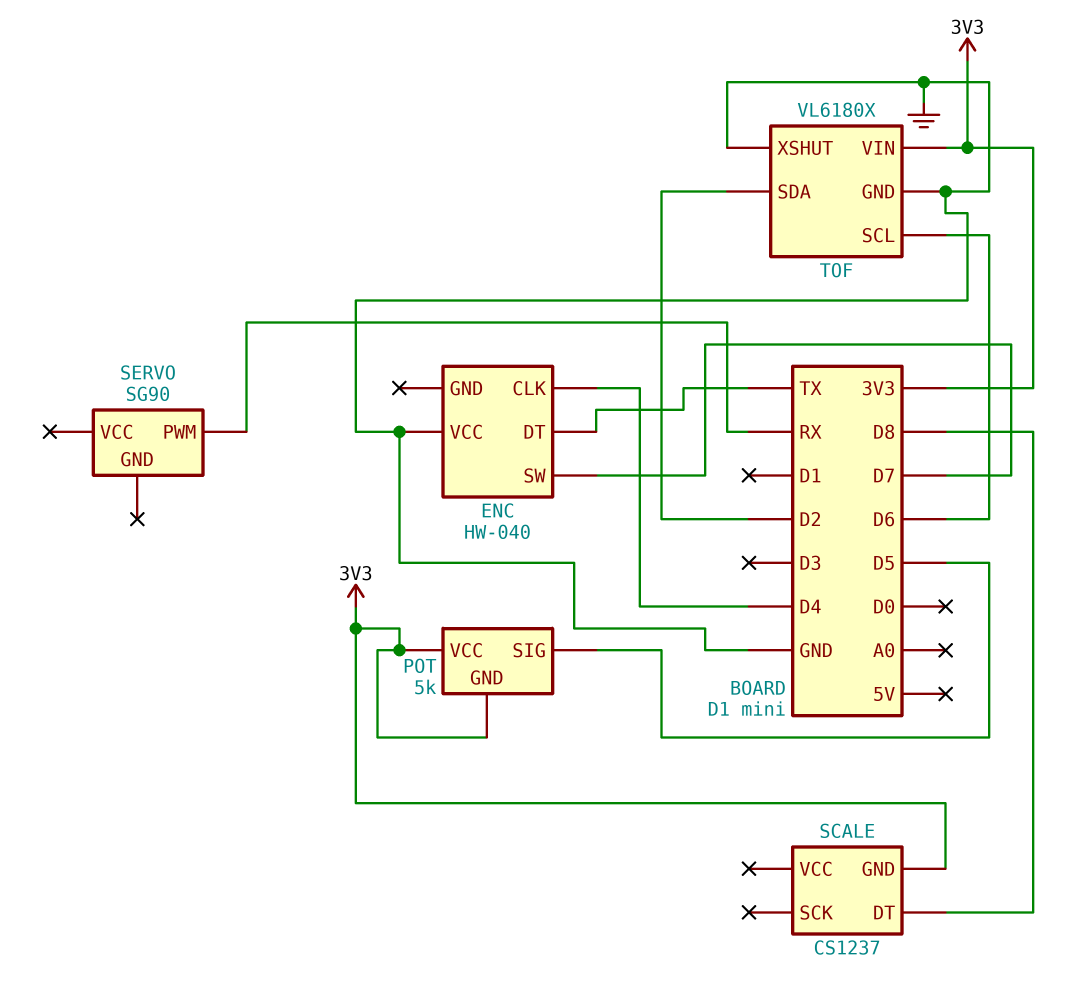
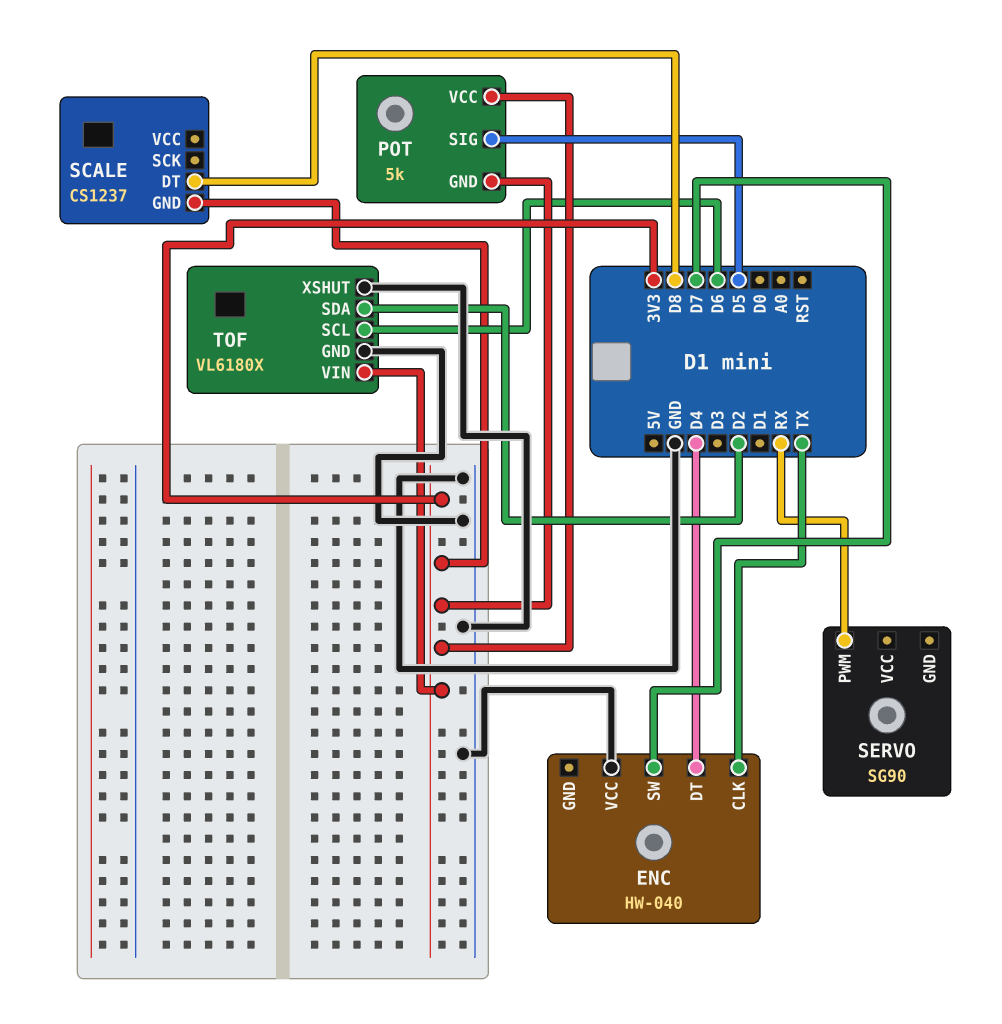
ENC pin CLK: D4 -> TX
ENC pin DT: TX -> D4

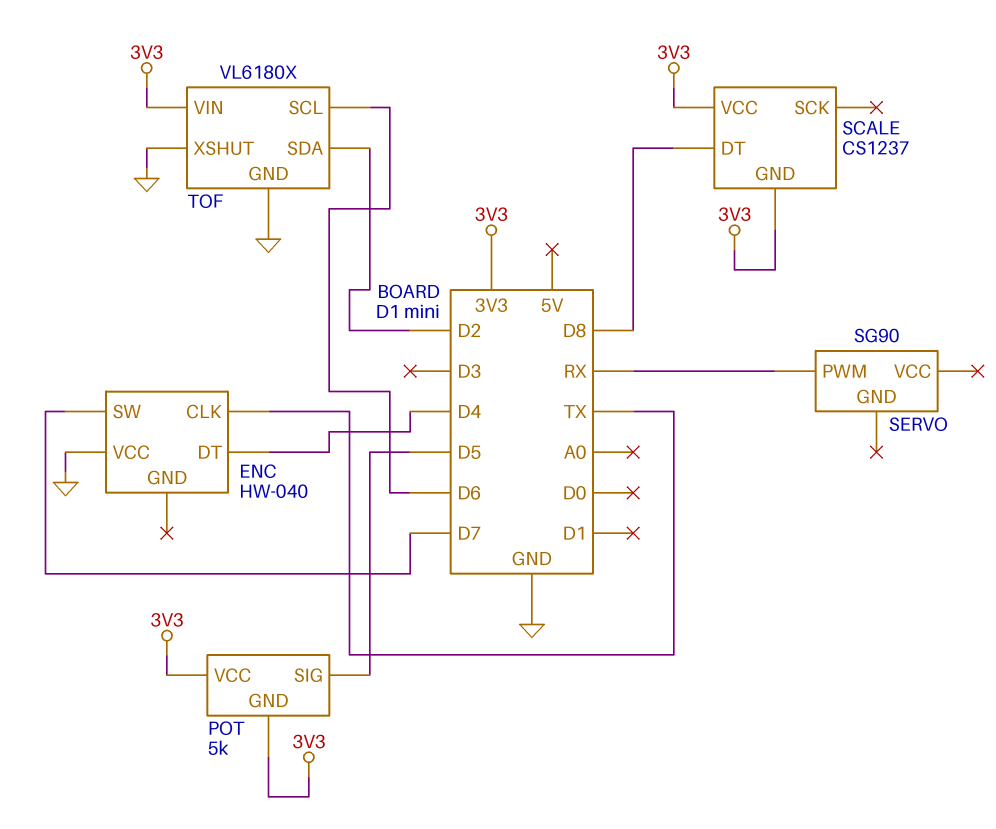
SCALE pin VCC: none -> 3V3

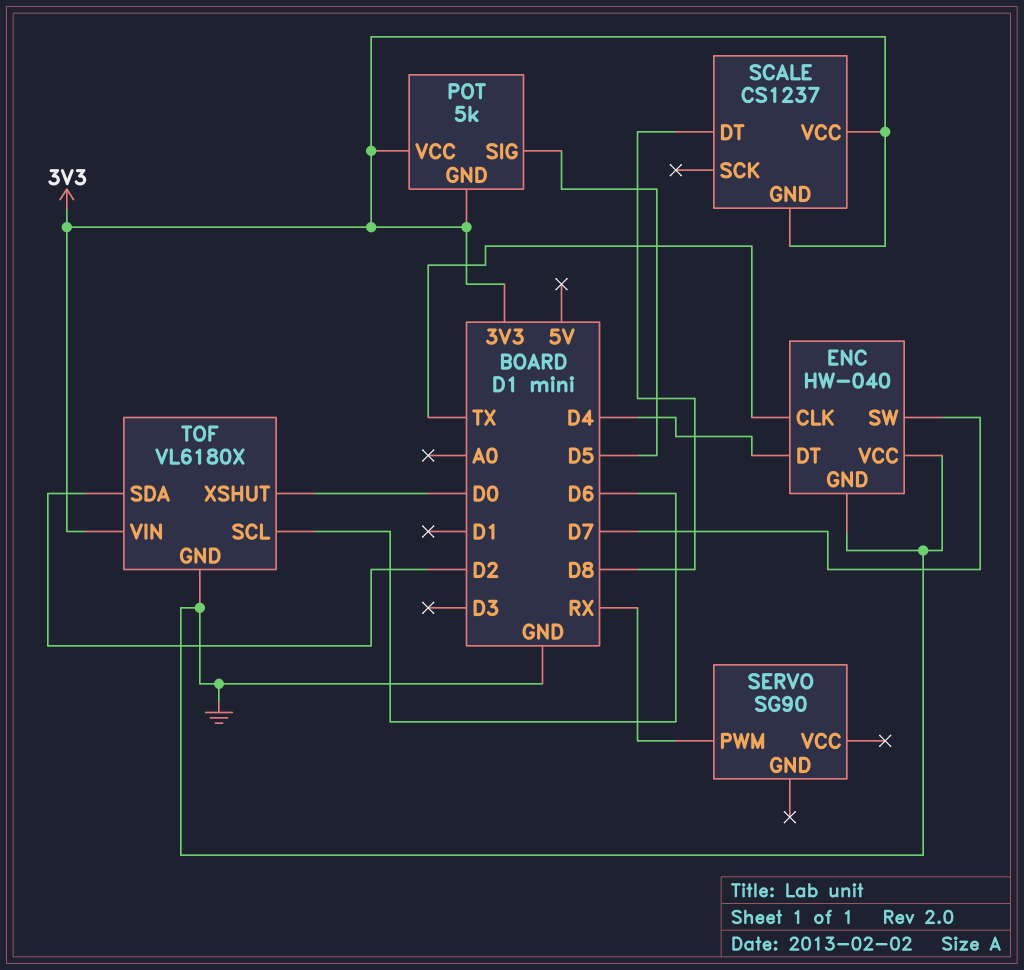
ENC pin GND: none -> GND
TOF pin XSHUT: GND -> D0

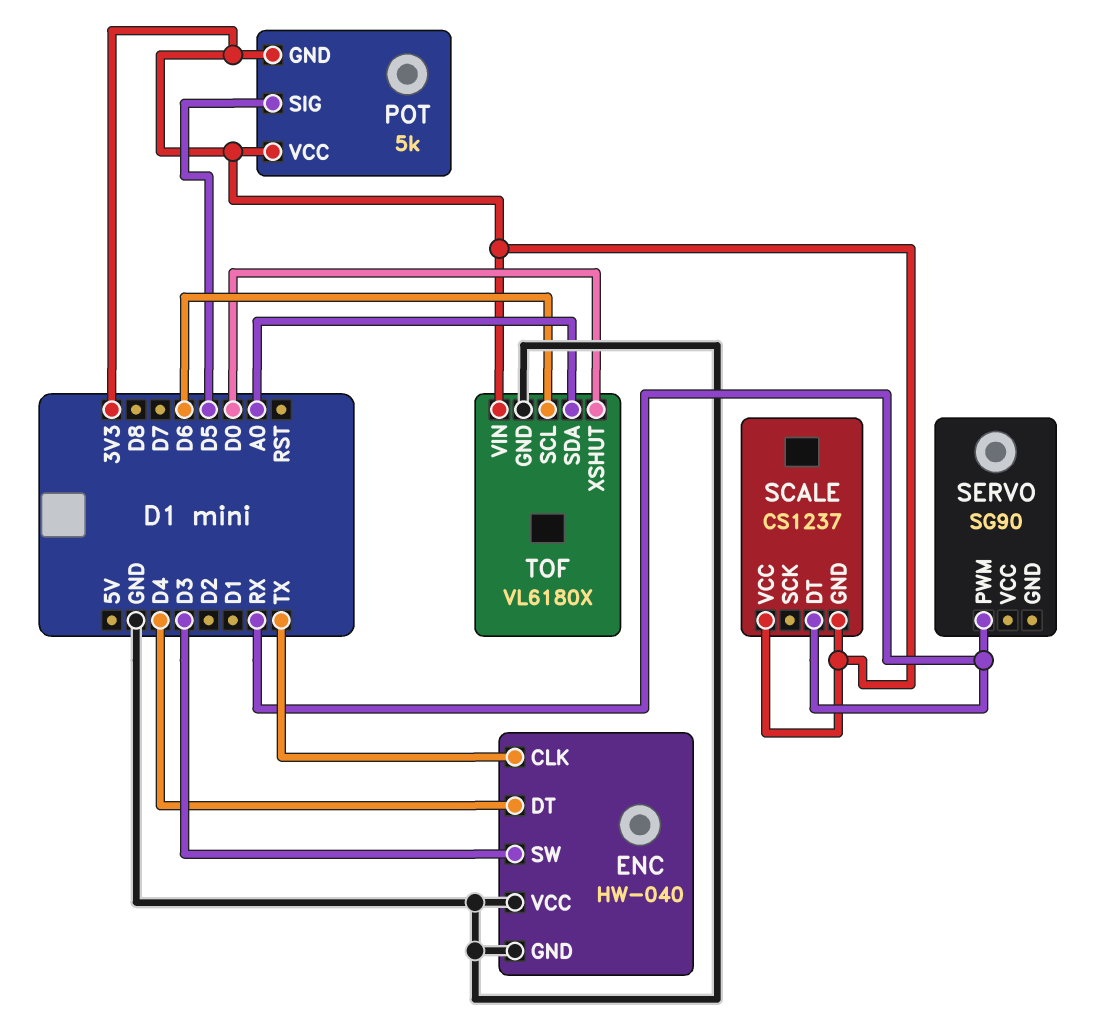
ENC pin SW: D7 -> D3
SCALE pin DT: D8 -> RX
TOF pin SDA: D2 -> A0

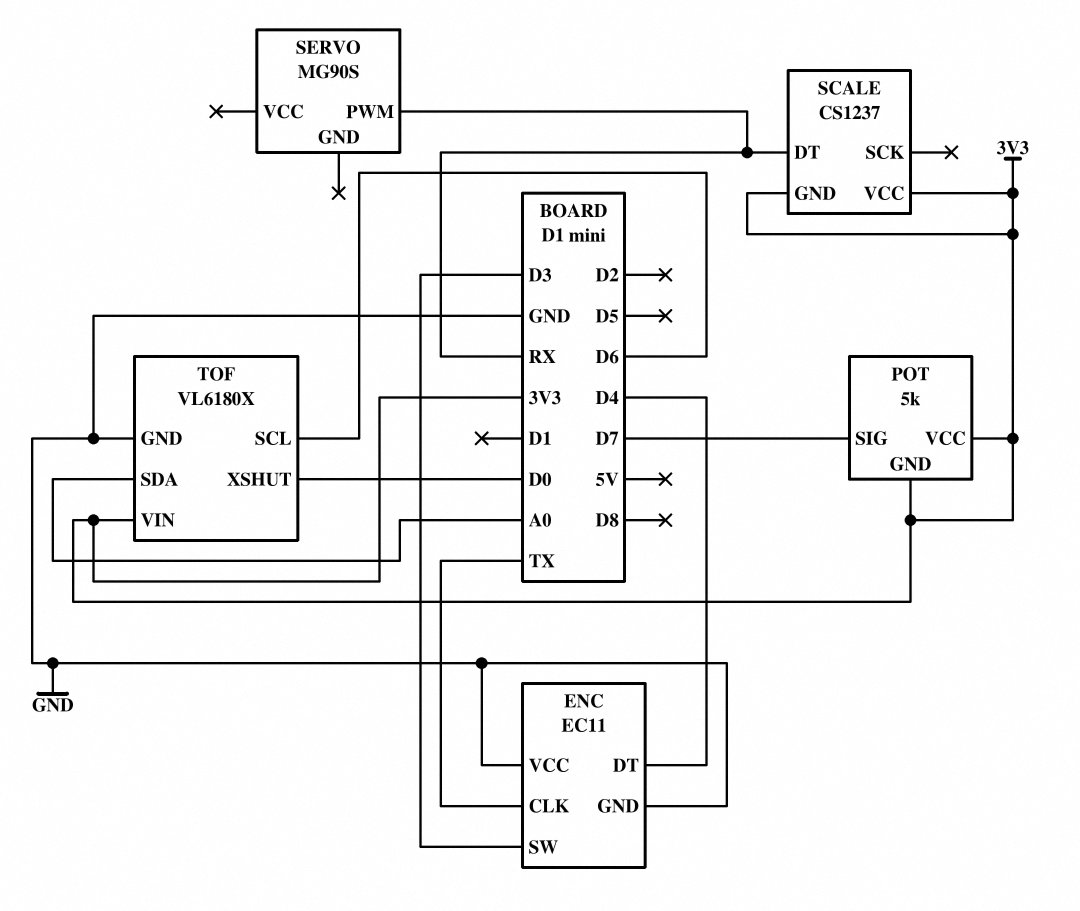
ENC: HW-040 -> EC11
POT pin SIG: D5 -> D7
SERVO: SG90 -> MG90S

